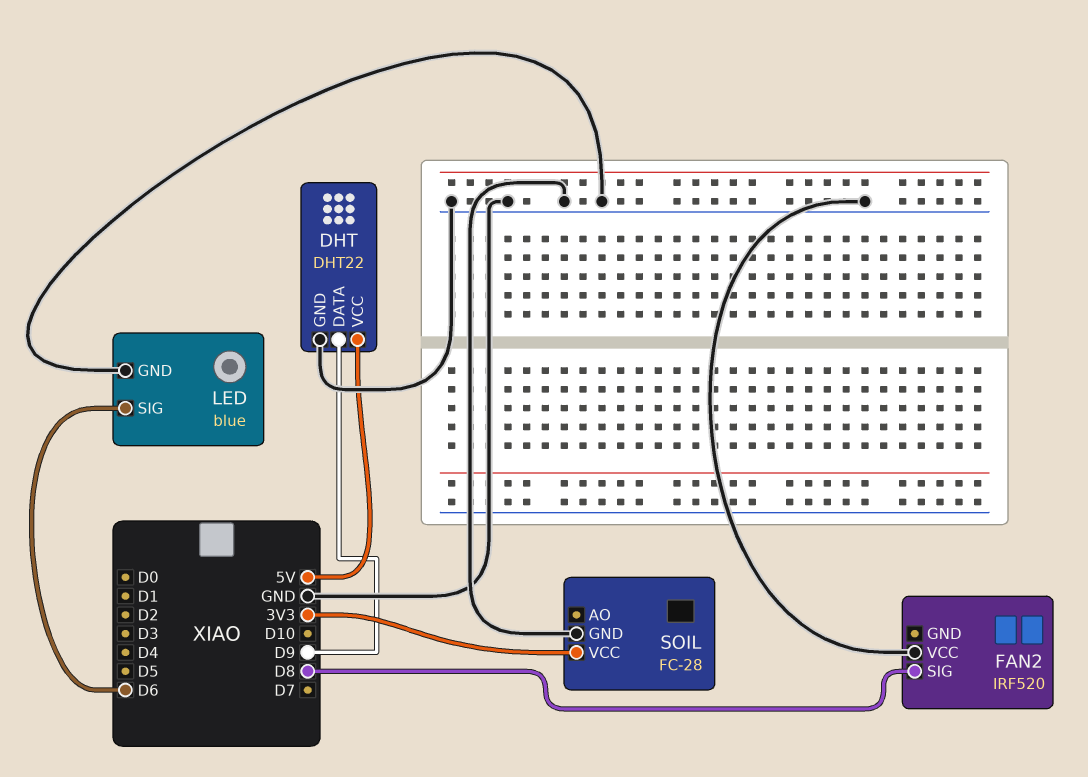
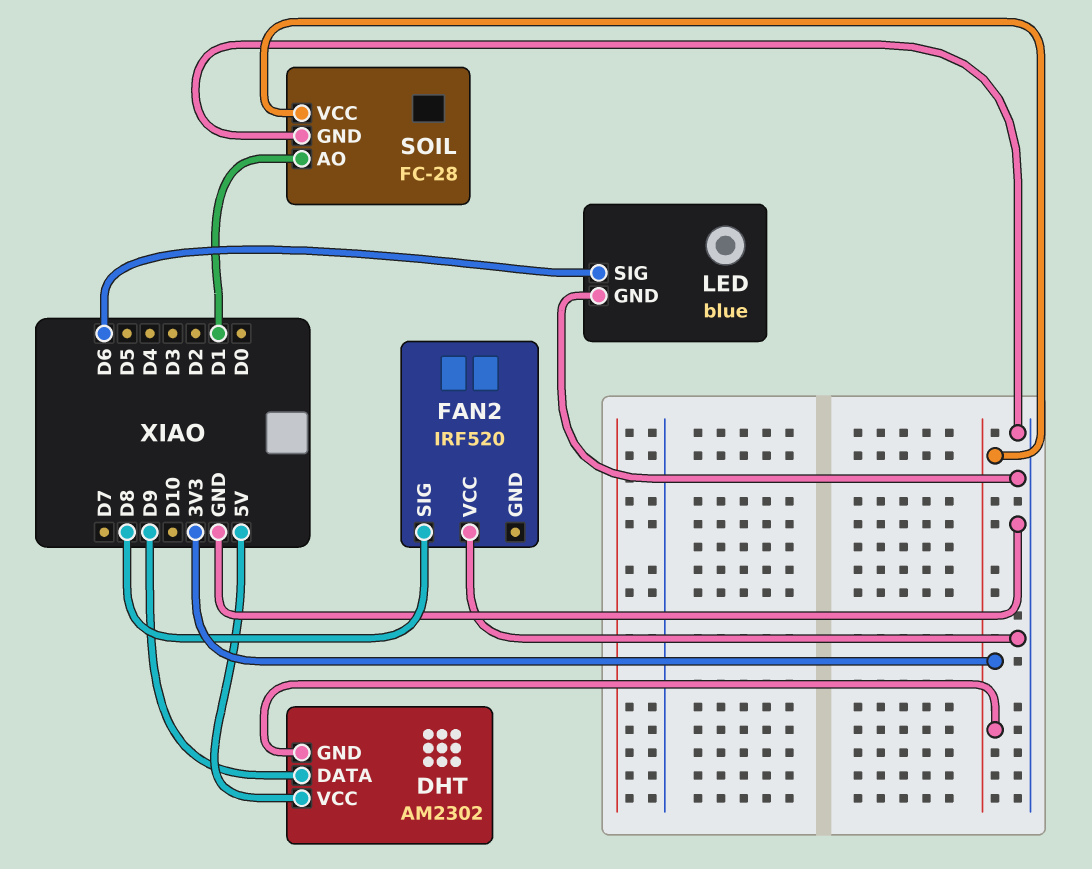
DHT: DHT22 -> AM2302
DHT pin GND: GND -> 3V3
SOIL pin AO: none -> D1

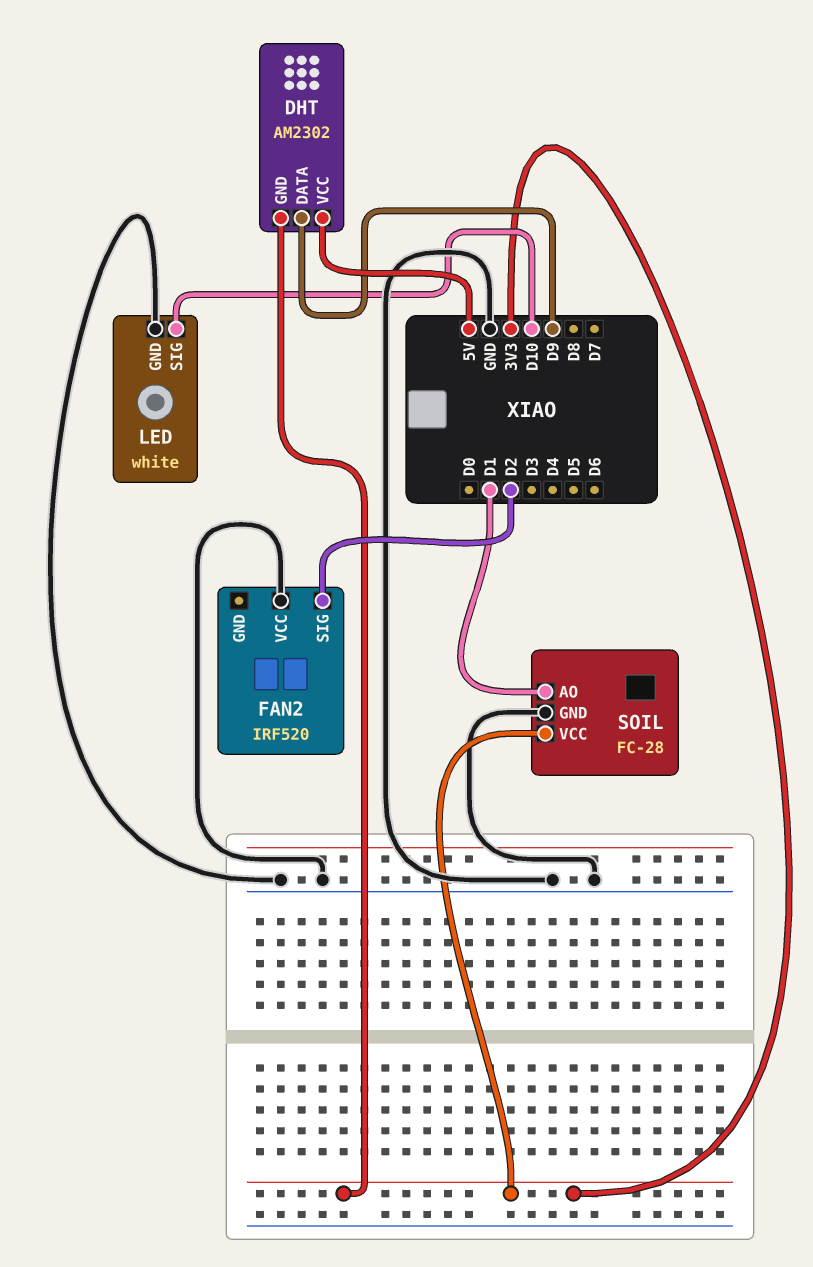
FAN2 pin SIG: D8 -> D2
LED: blue -> white
LED pin SIG: D6 -> D10

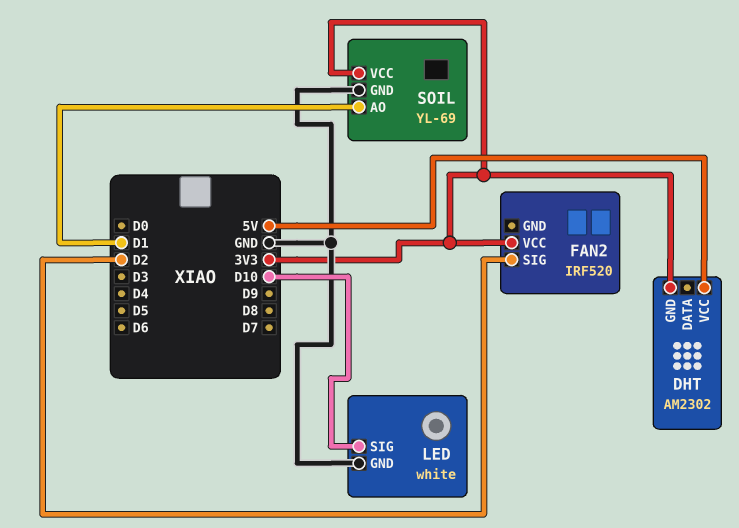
DHT pin DATA: D9 -> none
FAN2 pin VCC: GND -> 3V3
SOIL: FC-28 -> YL-69

